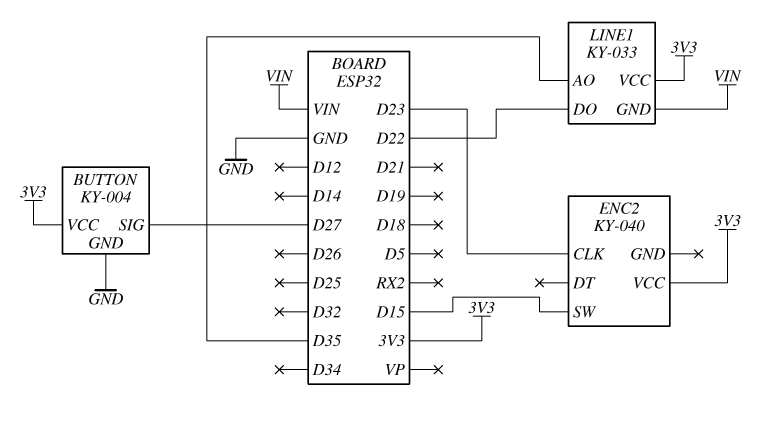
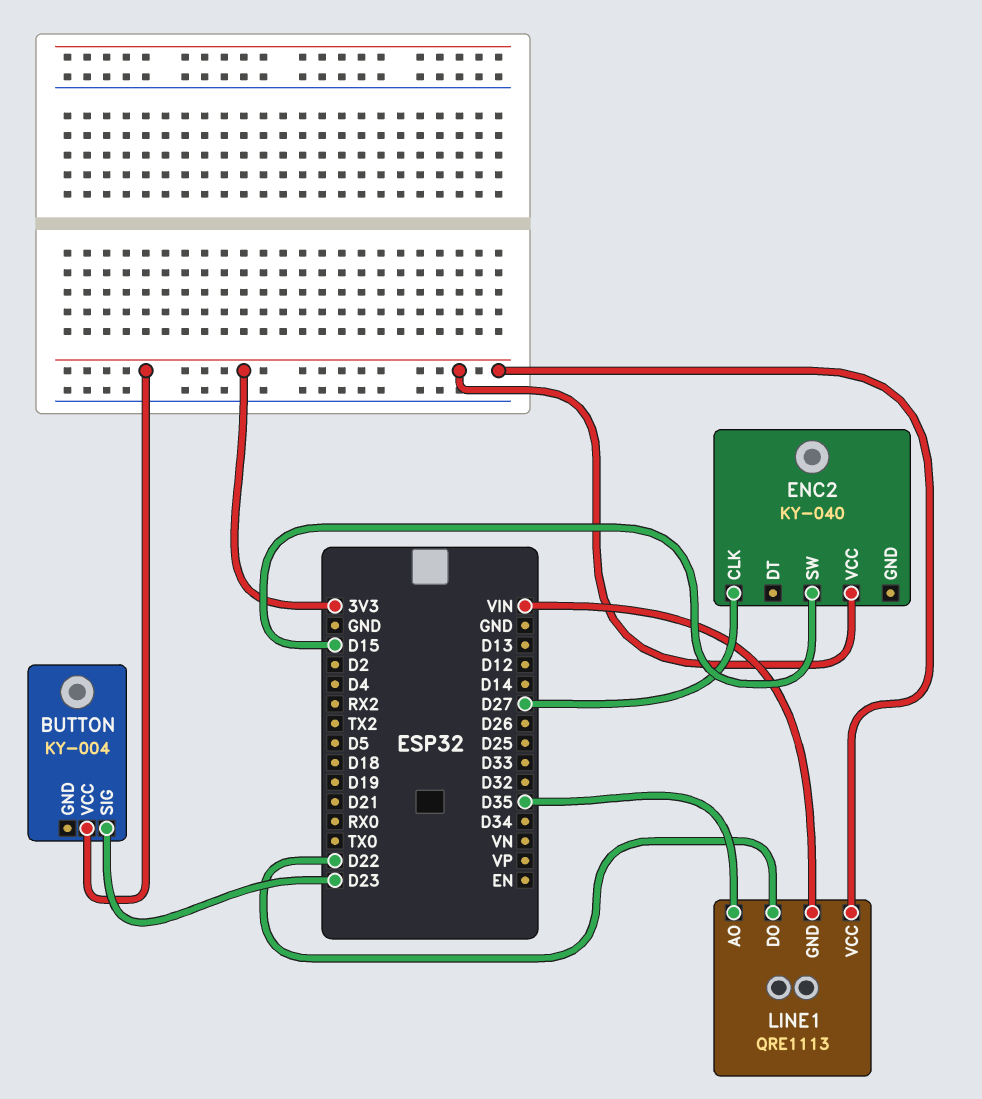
BUTTON pin GND: GND -> none
BUTTON pin SIG: D27 -> D23
ENC2 pin CLK: D23 -> D27
LINE1: KY-033 -> QRE1113

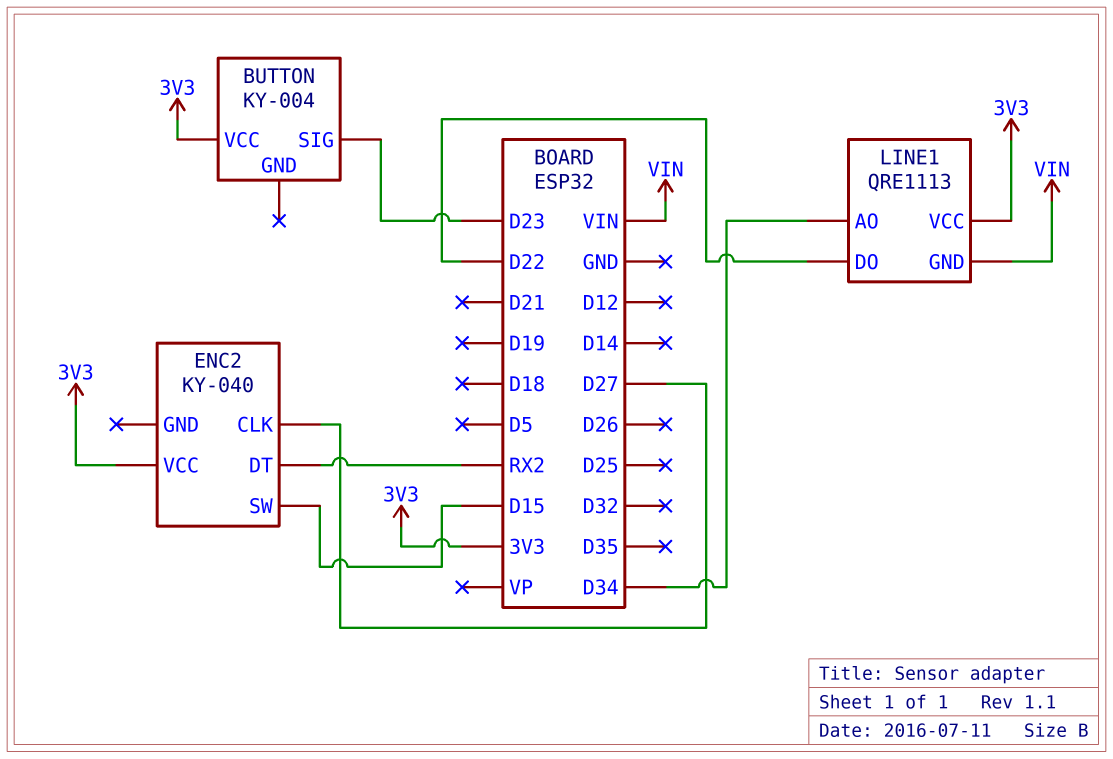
ENC2 pin DT: none -> RX2
LINE1 pin AO: D35 -> D34

